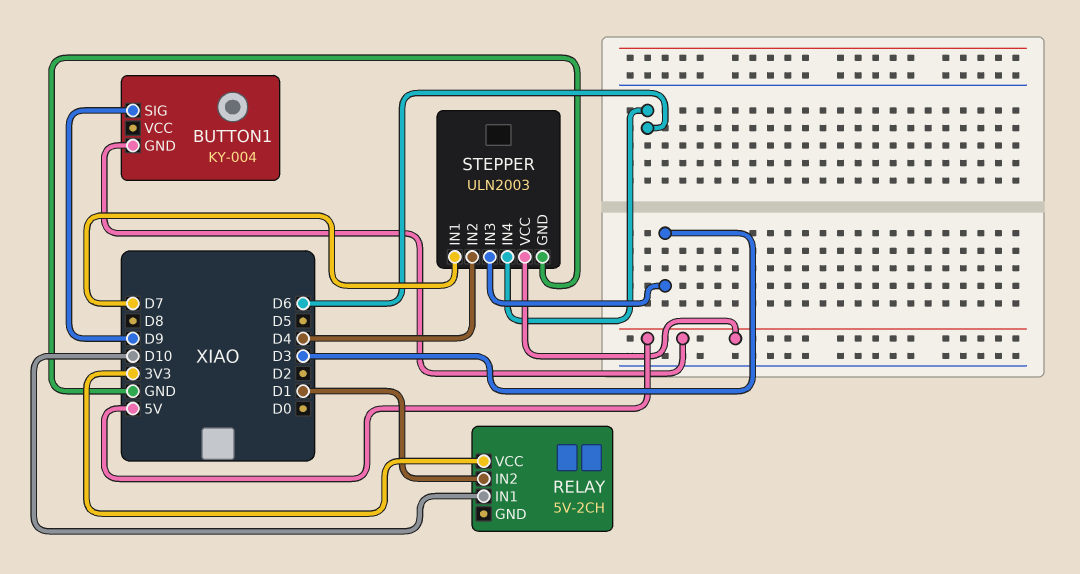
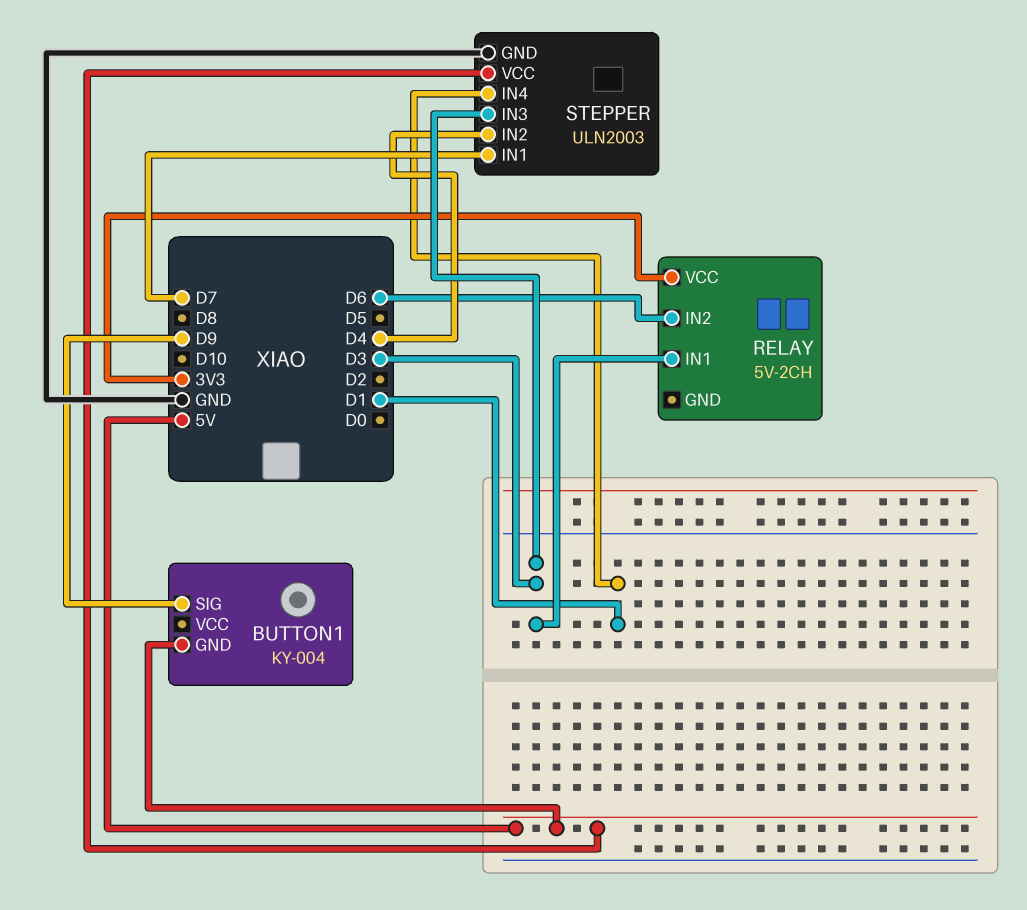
RELAY pin IN1: D10 -> D3
RELAY pin IN2: D1 -> D6
STEPPER pin IN4: D6 -> D1

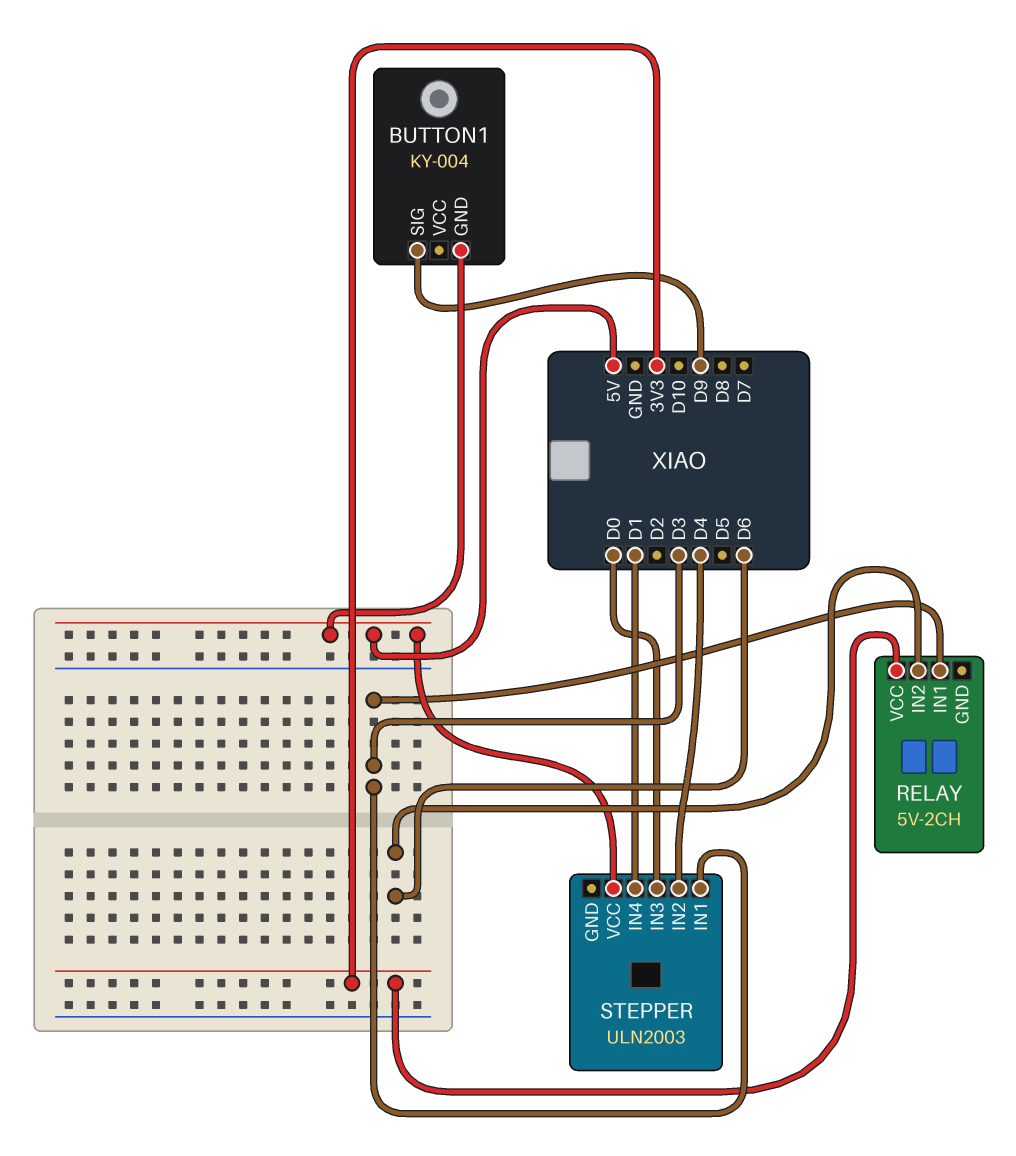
STEPPER pin GND: GND -> none
STEPPER pin IN1: D7 -> D3
STEPPER pin IN3: D3 -> D0

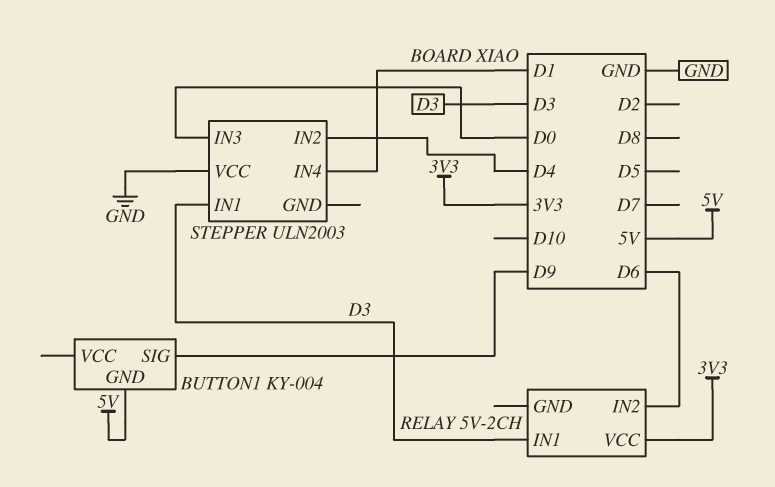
STEPPER pin VCC: 5V -> GND

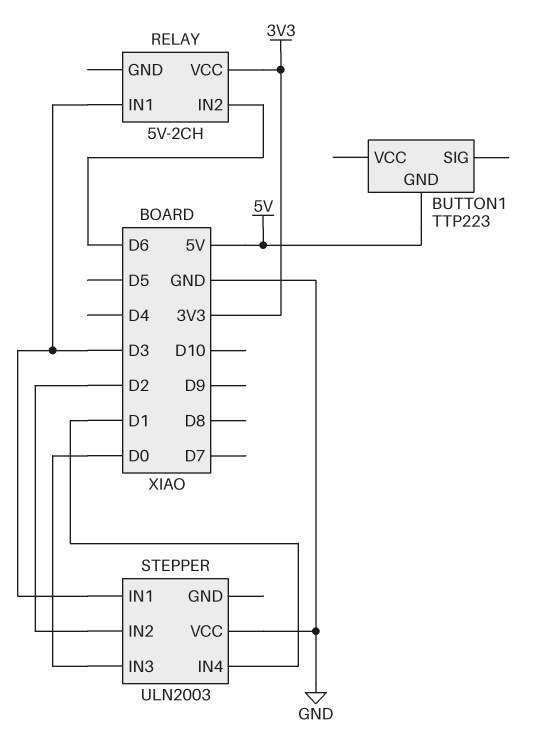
BUTTON1: KY-004 -> TTP223
BUTTON1 pin SIG: D9 -> none
STEPPER pin IN2: D4 -> D2

